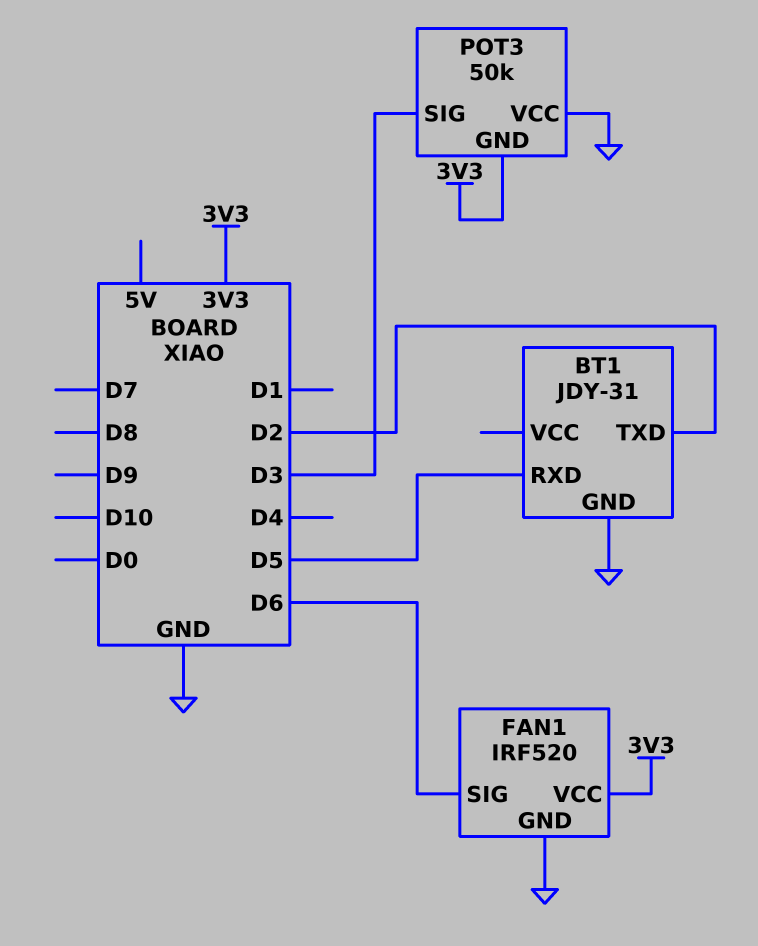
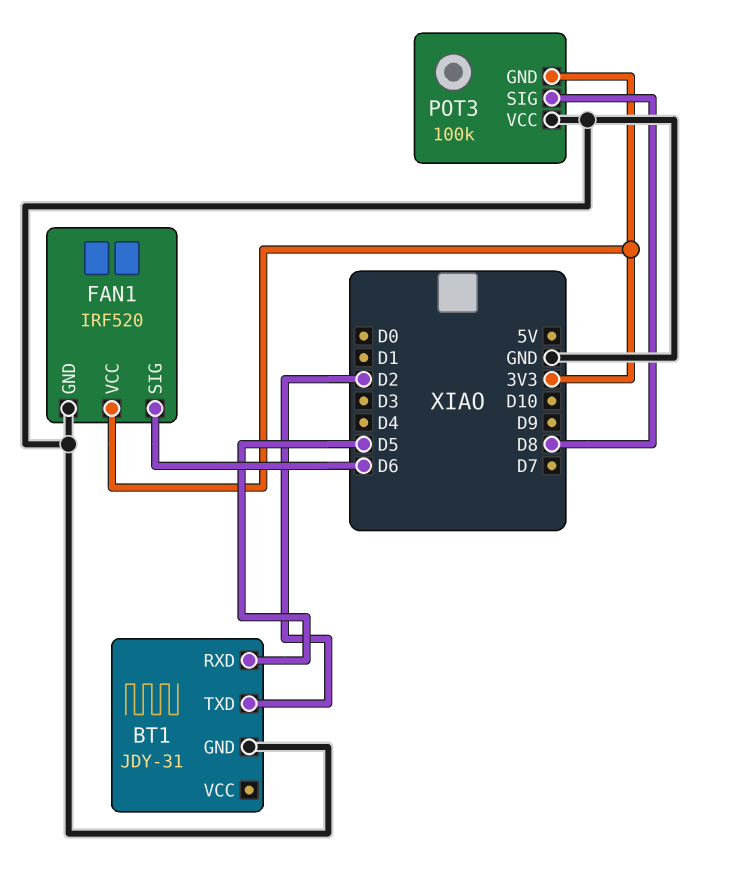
POT3: 50k -> 100k
POT3 pin SIG: D3 -> D8

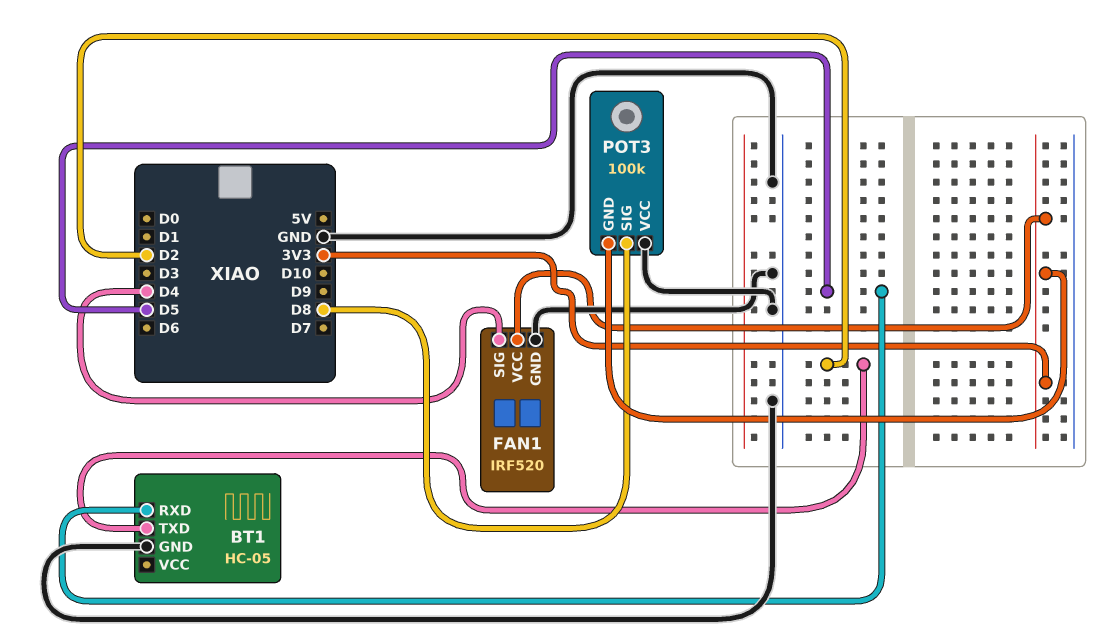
BT1: JDY-31 -> HC-05
FAN1 pin SIG: D6 -> D4

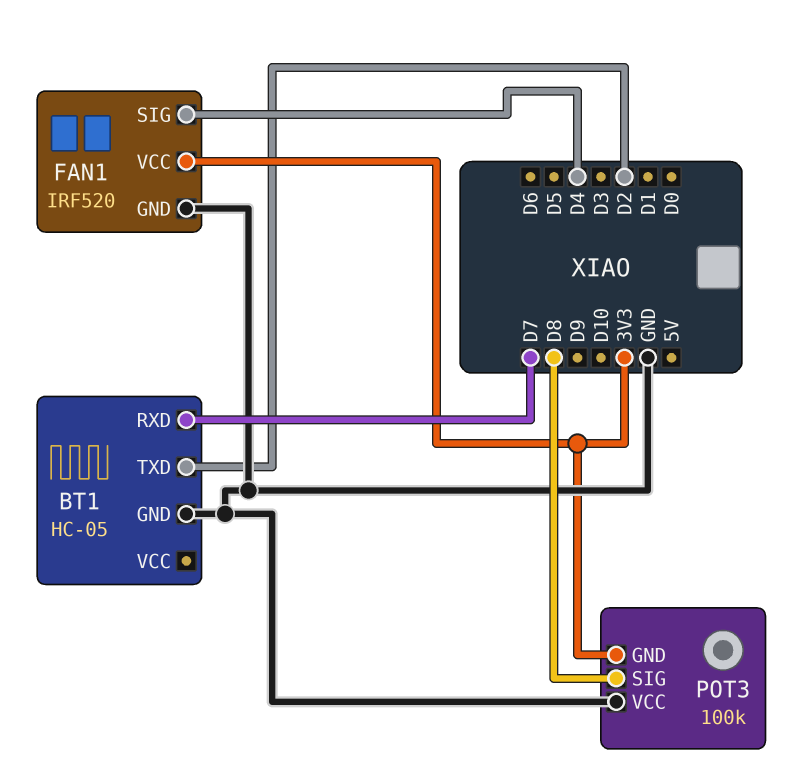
BT1 pin RXD: D5 -> D7

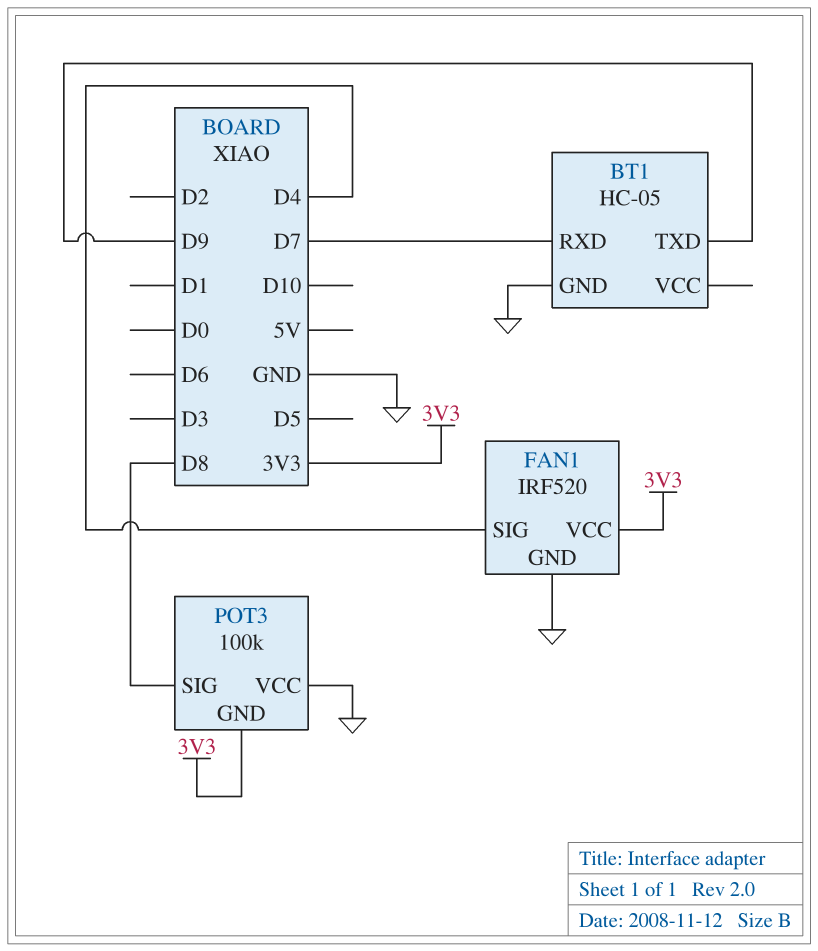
BT1 pin TXD: D2 -> D9

